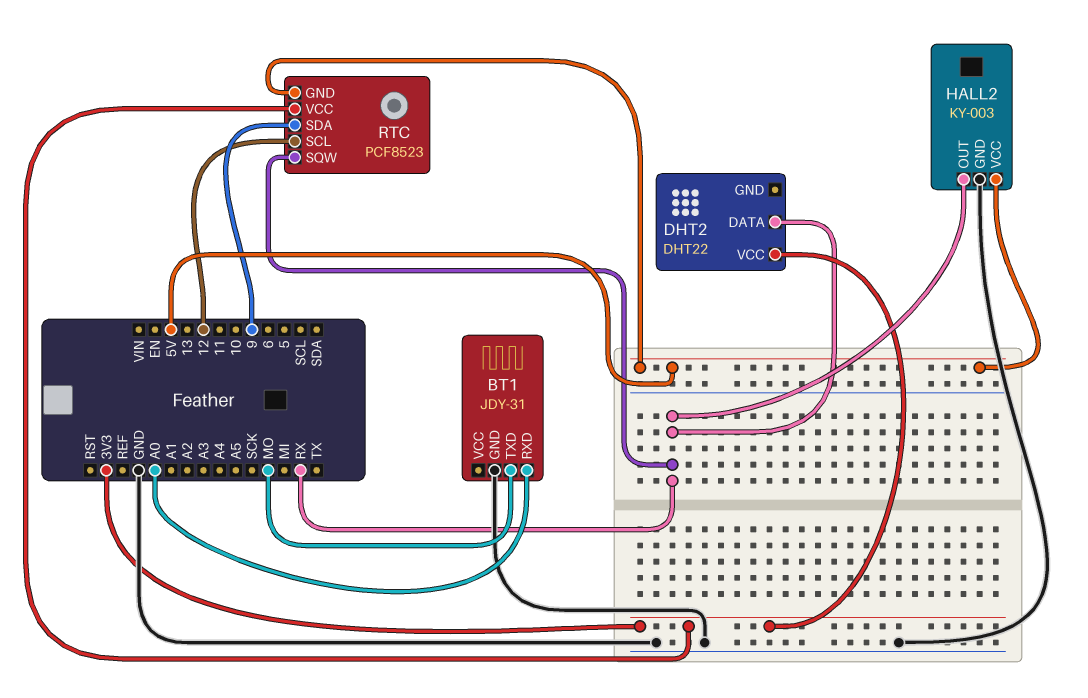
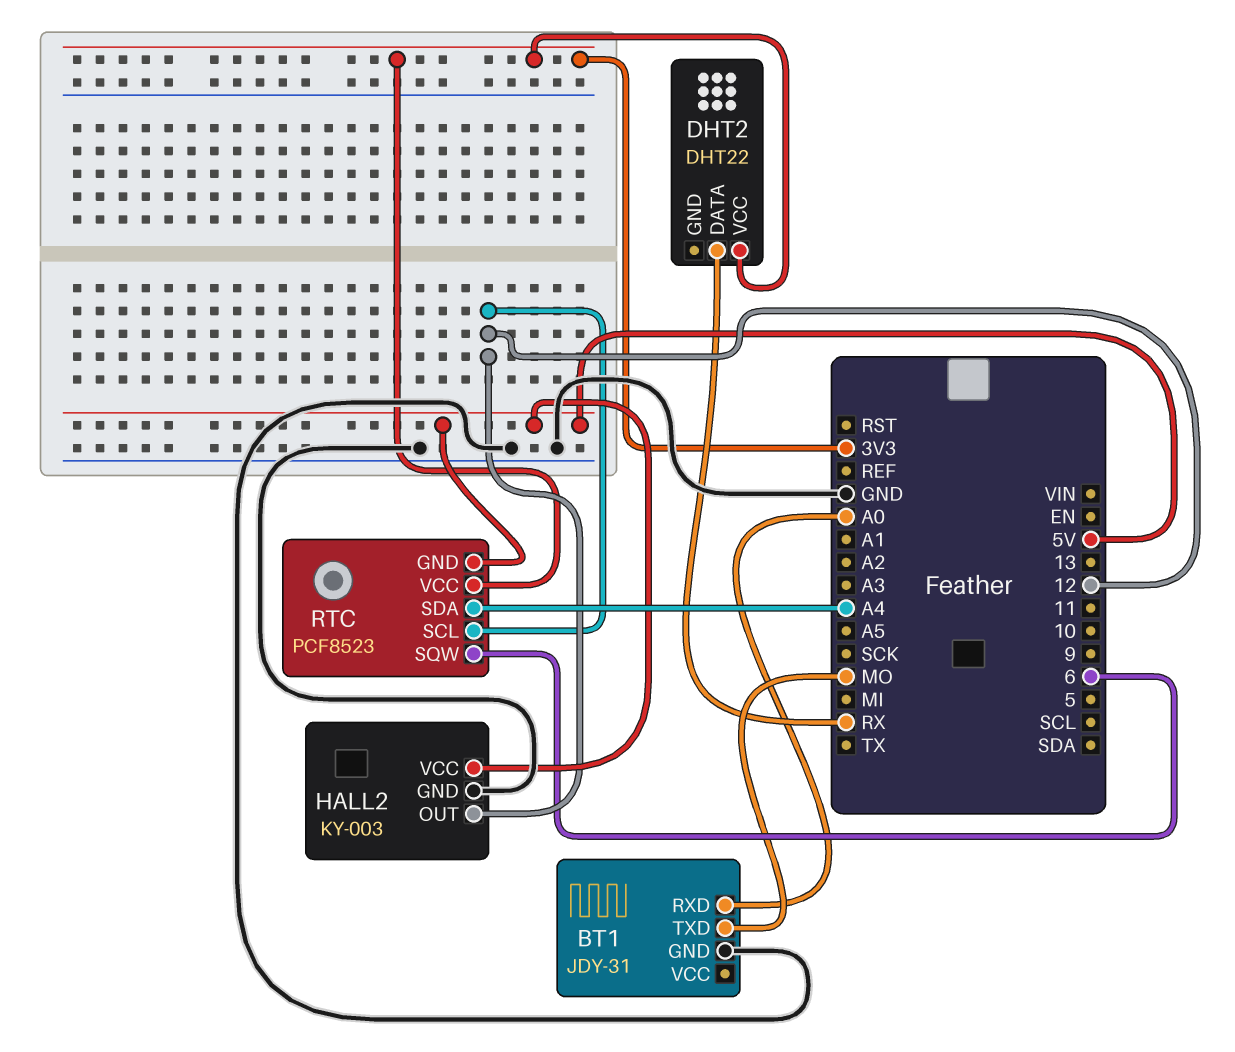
HALL2 pin OUT: RX -> 12
RTC pin SDA: 9 -> A4
RTC pin SQW: RX -> 6

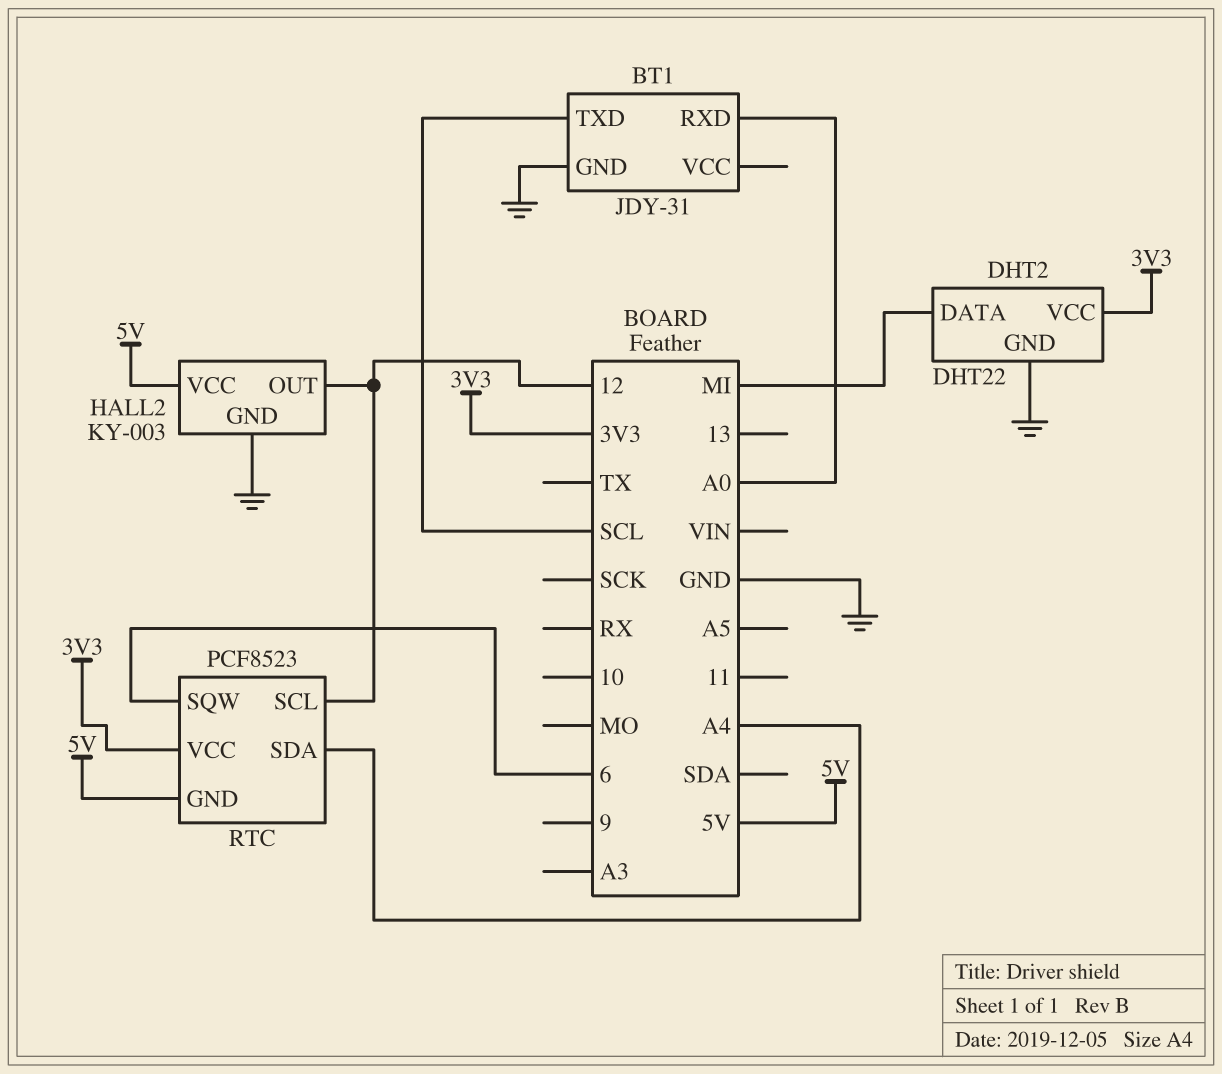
BT1 pin TXD: MO -> SCL
DHT2 pin DATA: RX -> MI
DHT2 pin GND: none -> GND

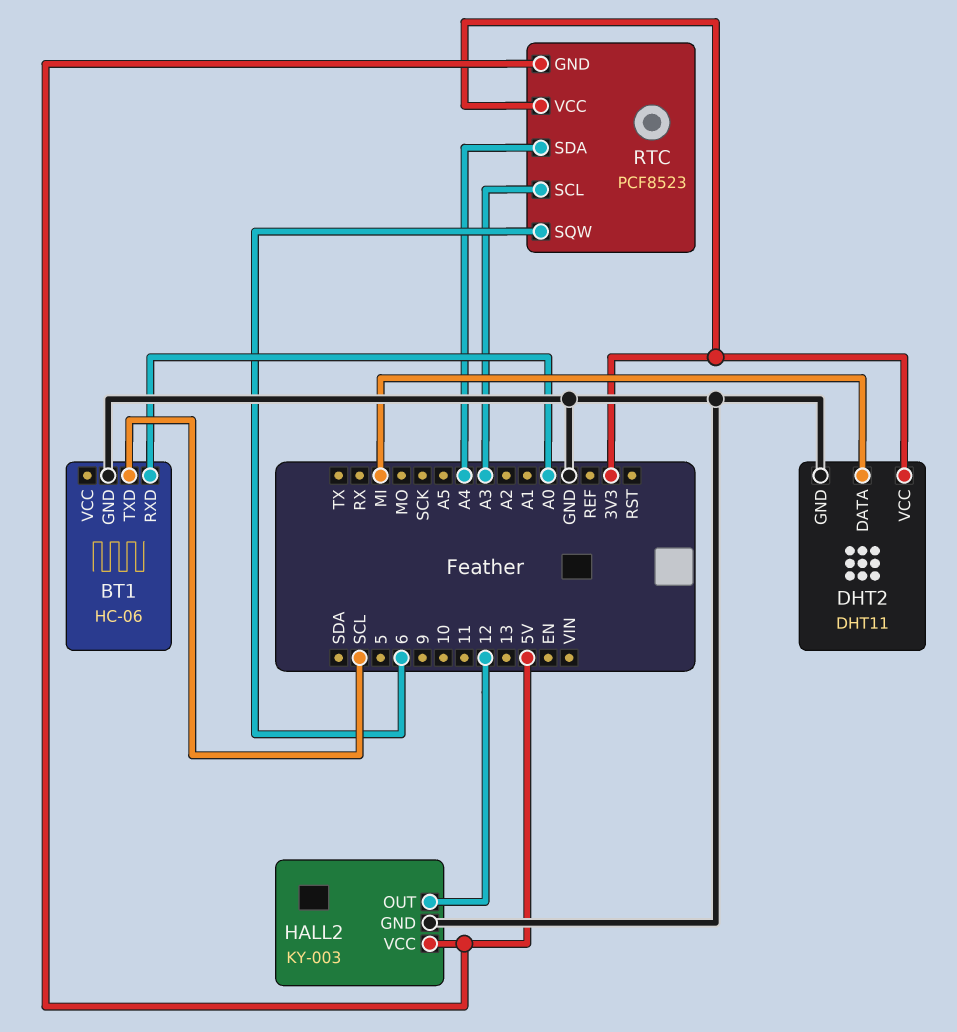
BT1: JDY-31 -> HC-06
DHT2: DHT22 -> DHT11
RTC pin SCL: 12 -> A3

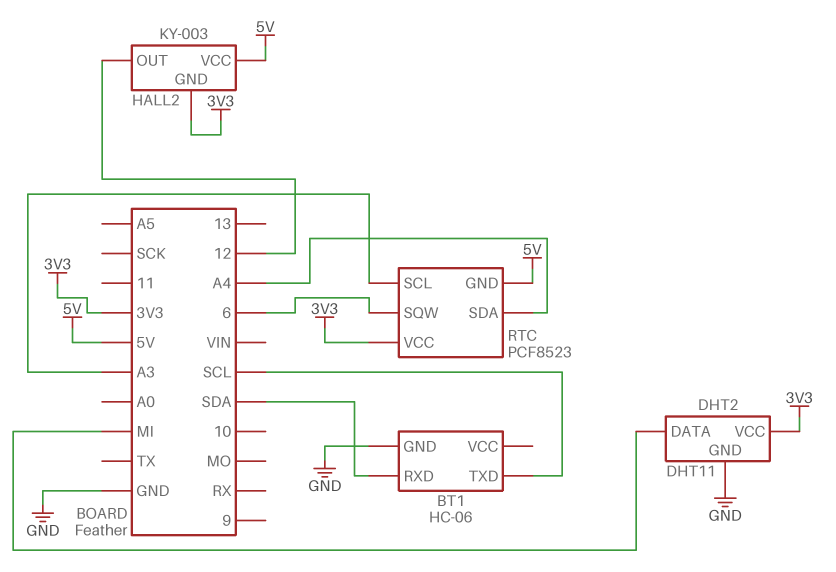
BT1 pin RXD: A0 -> SDA
HALL2 pin GND: GND -> 3V3

